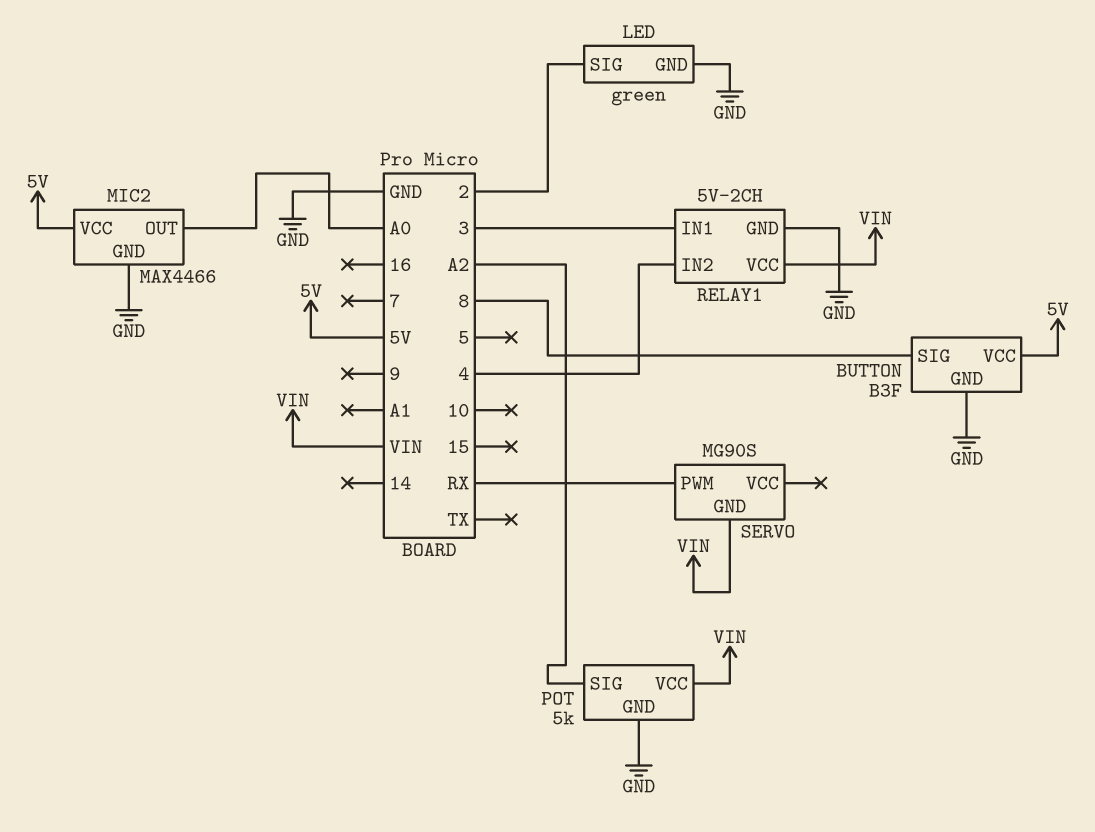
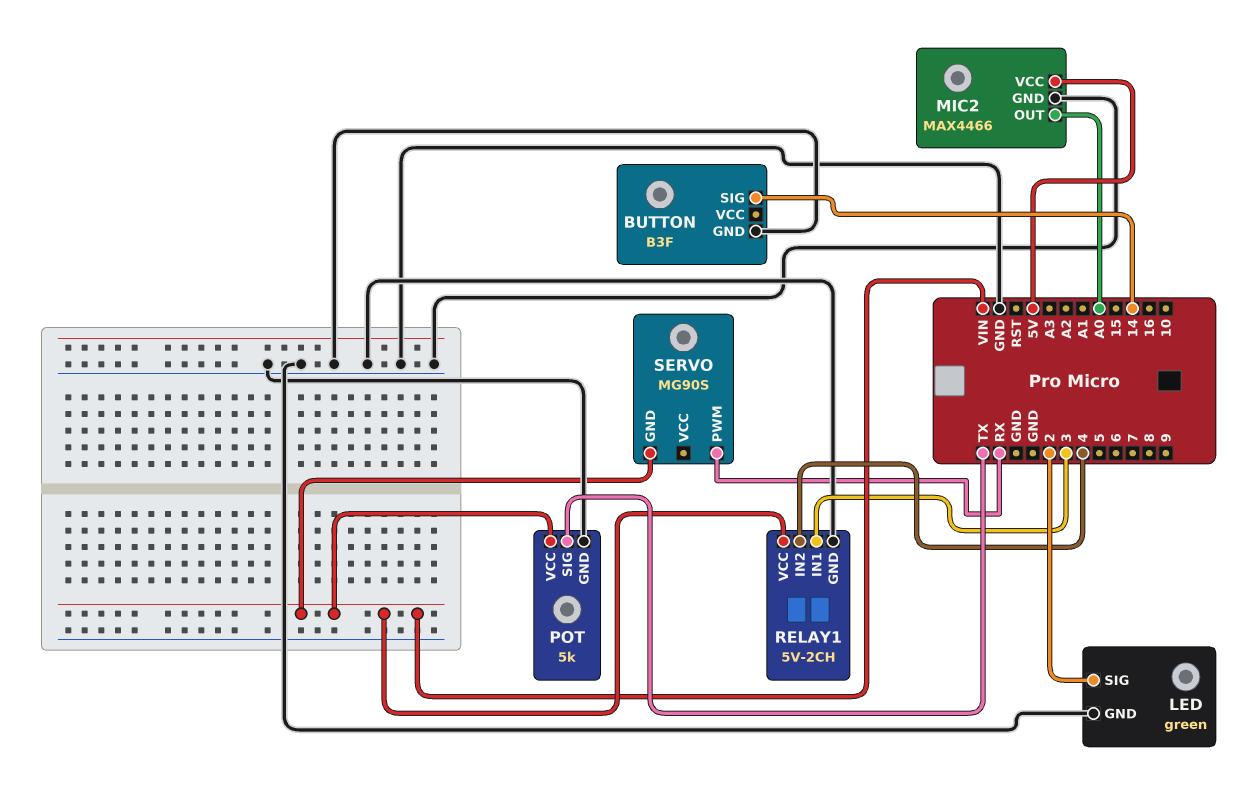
BUTTON pin SIG: 8 -> 14
BUTTON pin VCC: 5V -> none
POT pin SIG: A2 -> TX

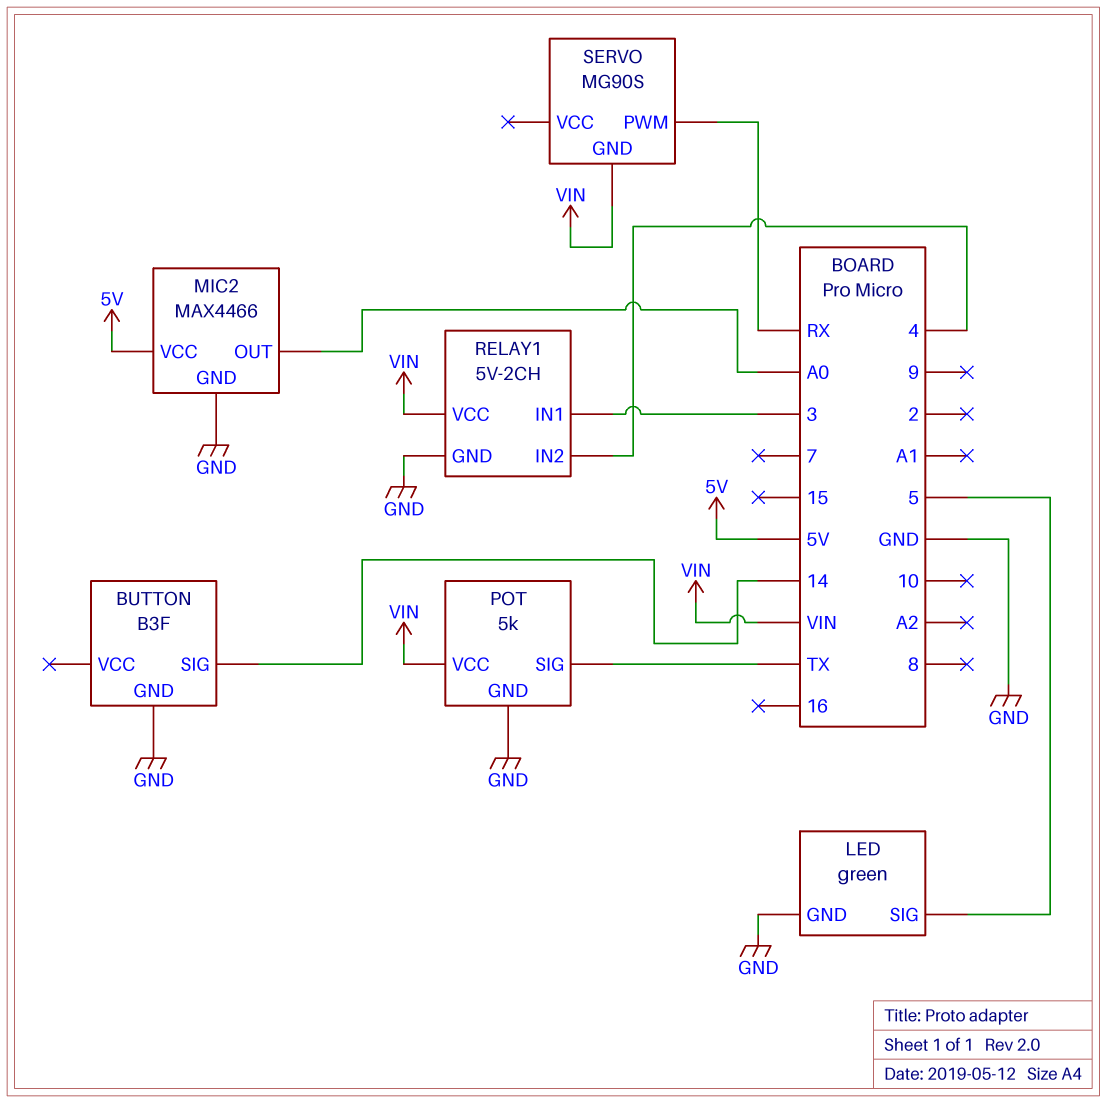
LED pin SIG: 2 -> 5

